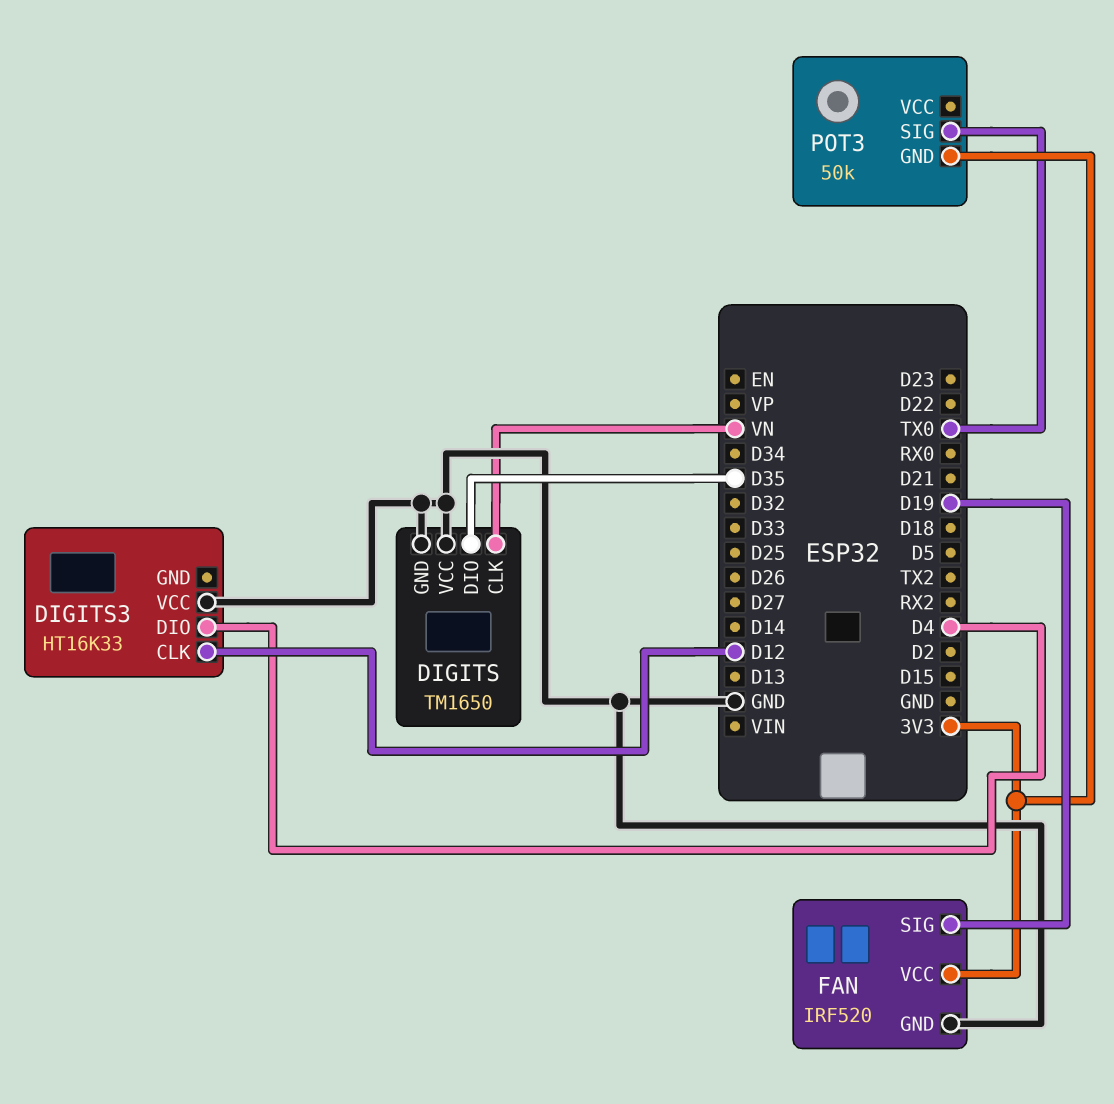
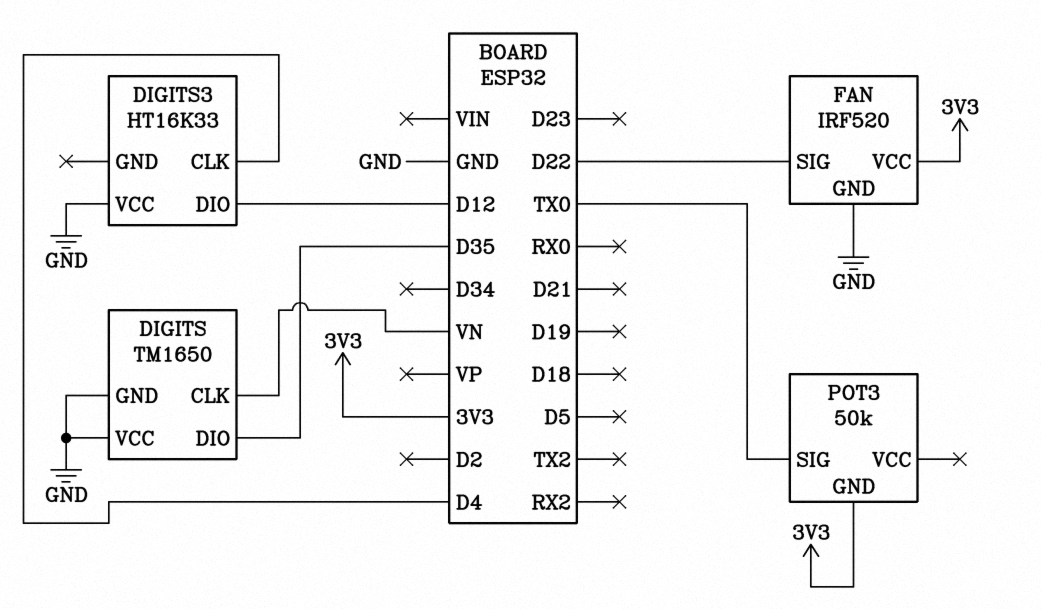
DIGITS3 pin CLK: D12 -> D4
DIGITS3 pin DIO: D4 -> D12
FAN pin SIG: D19 -> D22

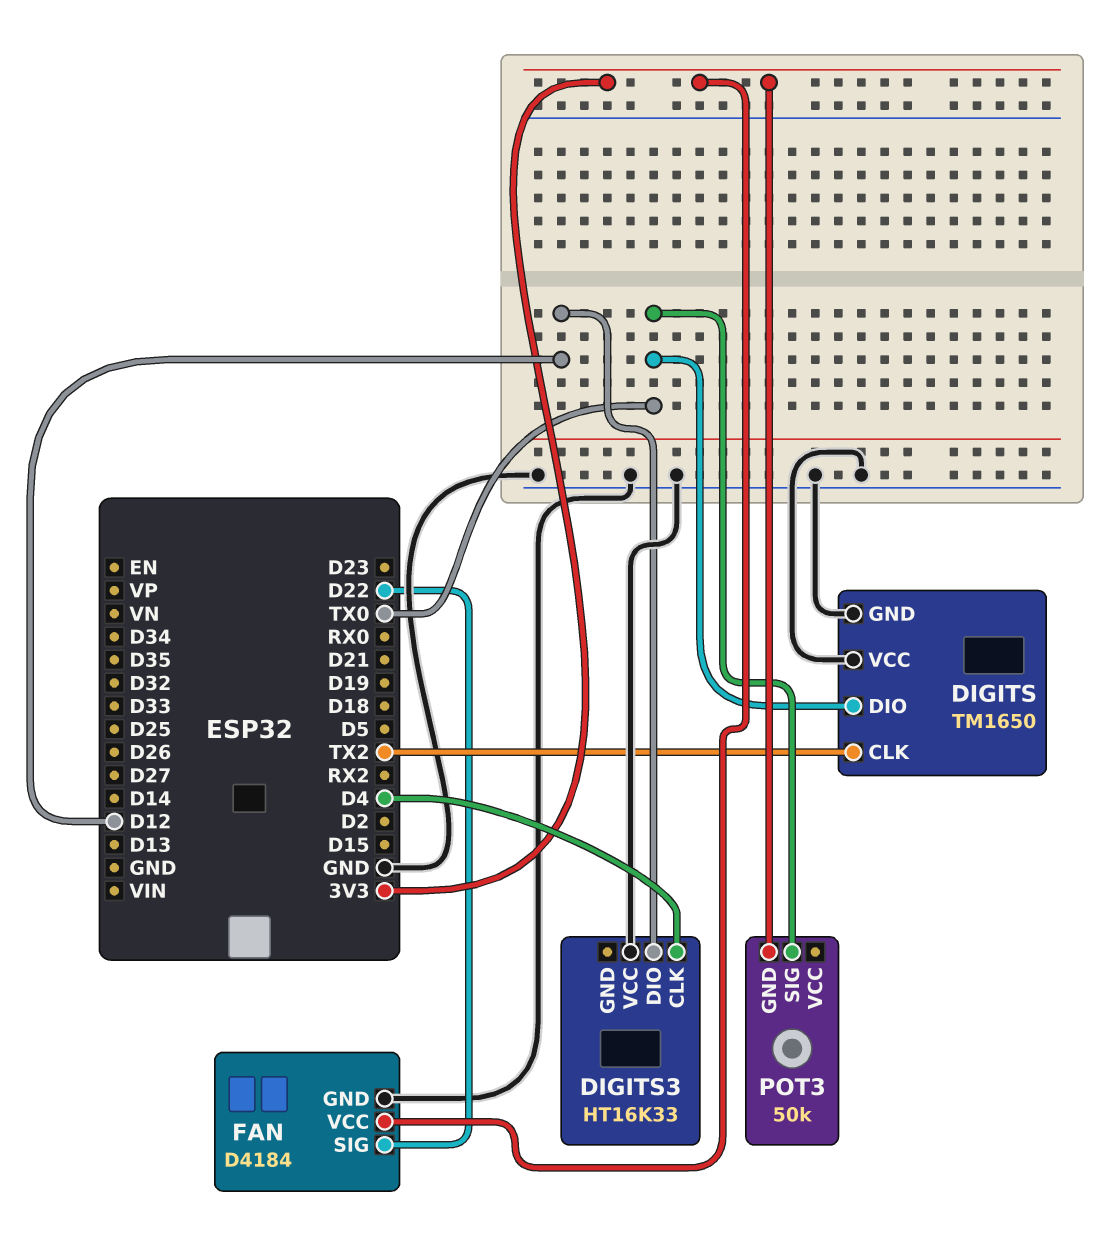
DIGITS pin CLK: VN -> TX2
DIGITS pin DIO: D35 -> TX0
FAN: IRF520 -> D4184

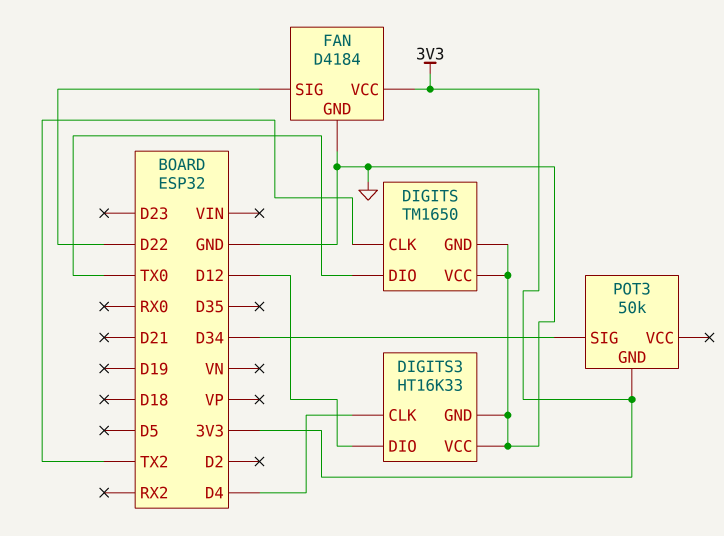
DIGITS3 pin GND: none -> GND
POT3 pin SIG: TX0 -> D34

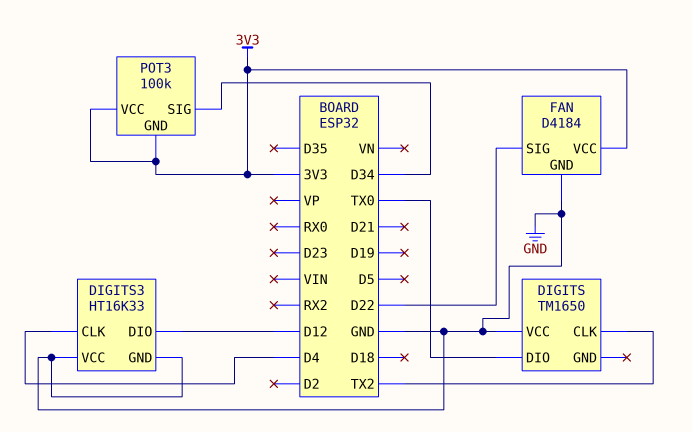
DIGITS pin GND: GND -> none
POT3: 50k -> 100k
POT3 pin VCC: none -> 3V3

